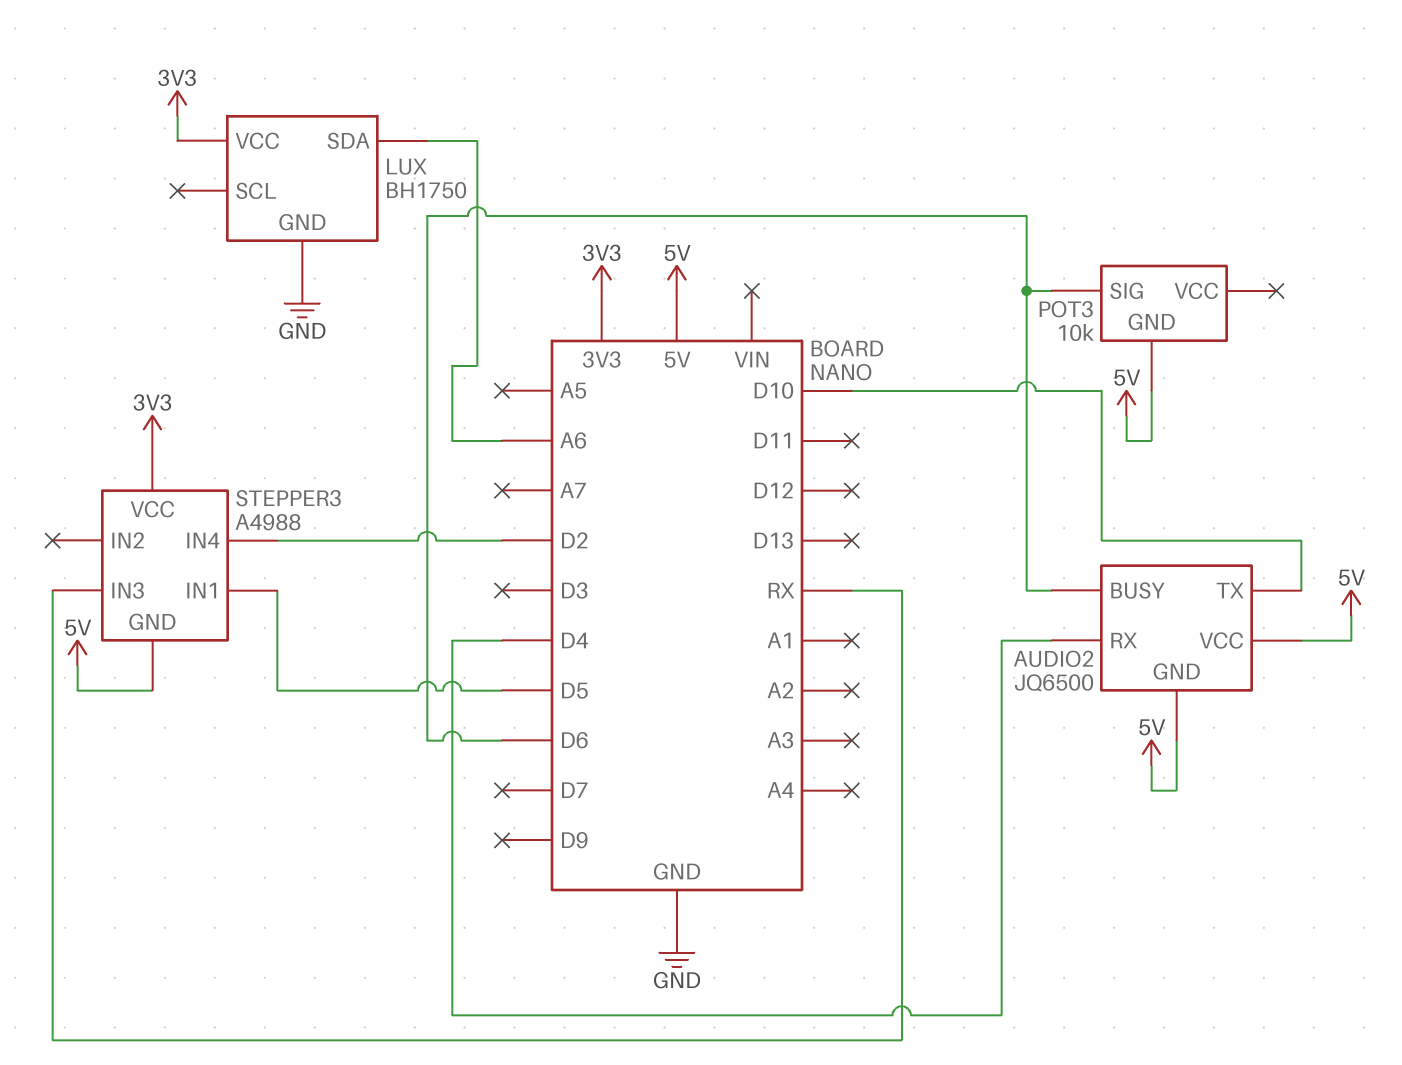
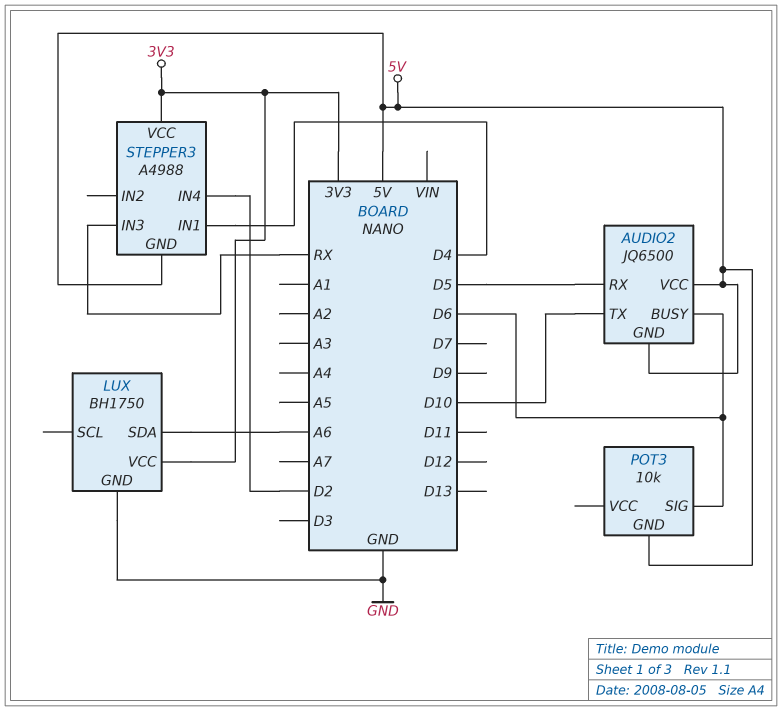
AUDIO2 pin RX: D4 -> D5
STEPPER3 pin IN1: D5 -> D4

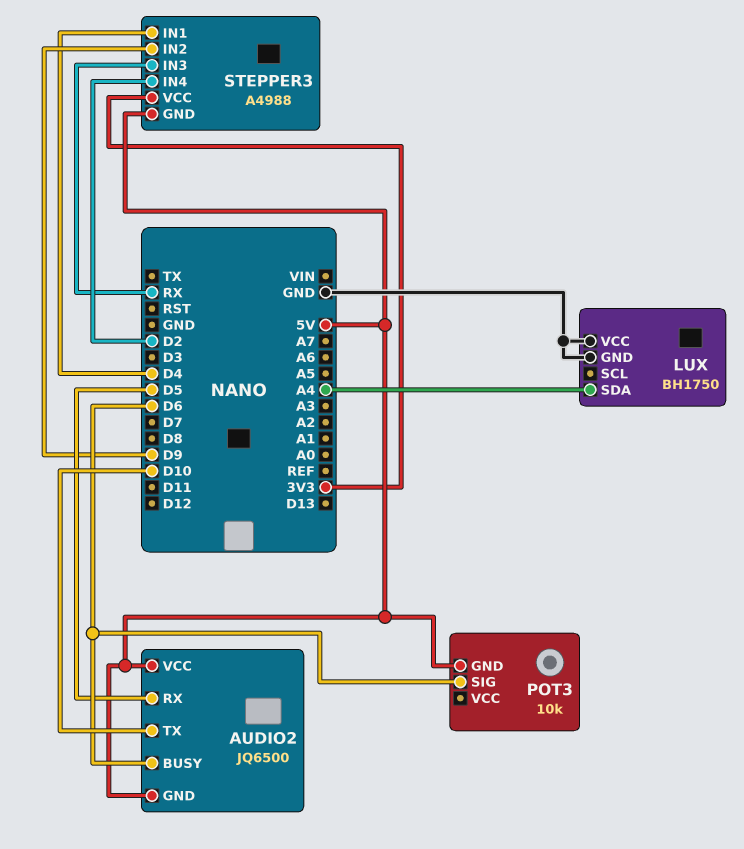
LUX pin SDA: A6 -> A4
LUX pin VCC: 3V3 -> GND
STEPPER3 pin IN2: none -> D9

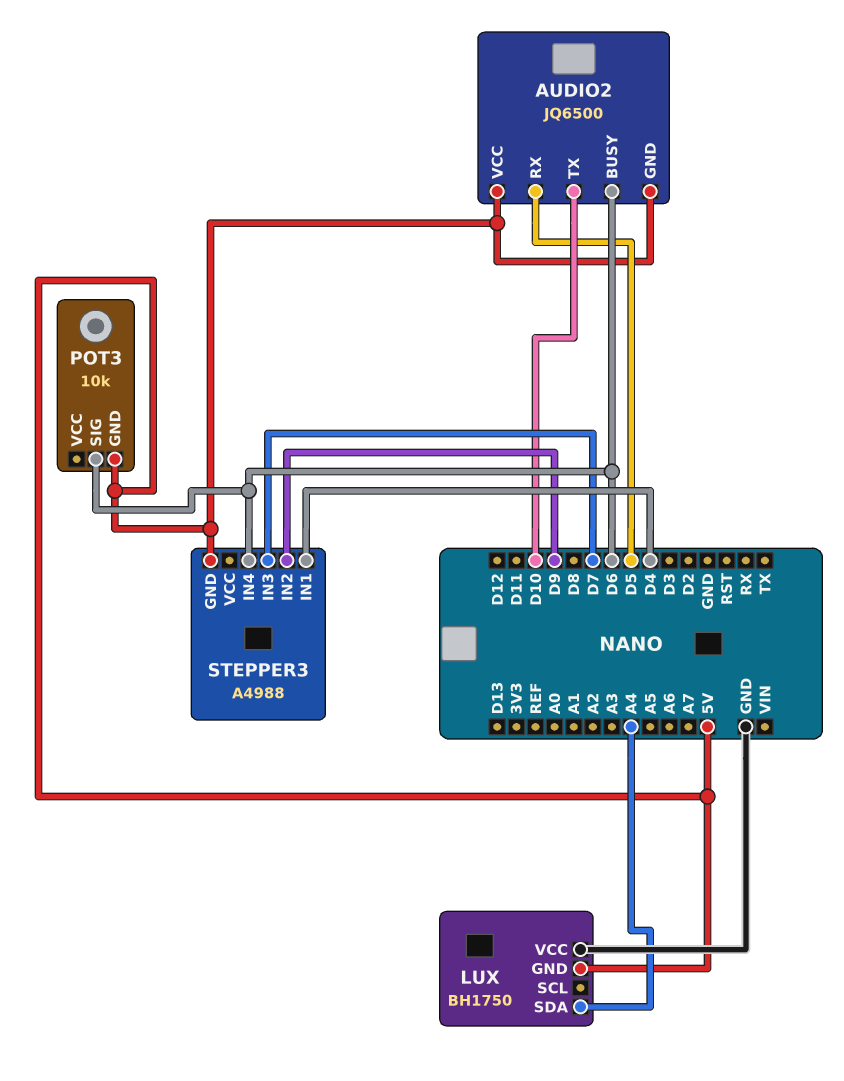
LUX pin GND: GND -> 5V
STEPPER3 pin IN3: RX -> D7
STEPPER3 pin IN4: D2 -> D6
STEPPER3 pin VCC: 3V3 -> none

